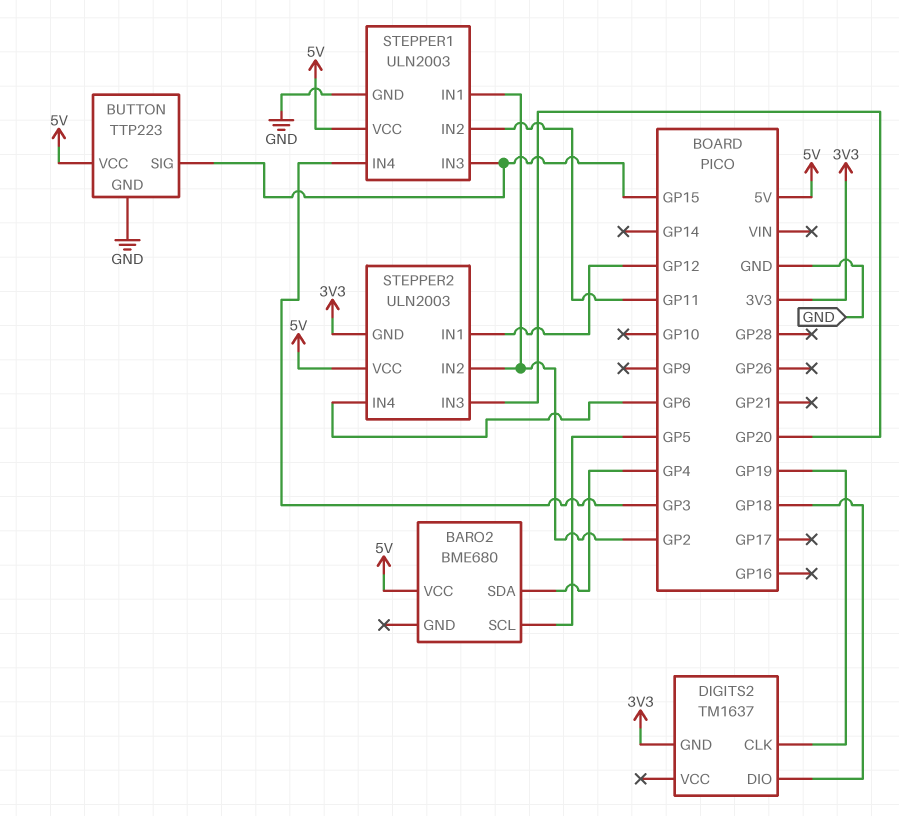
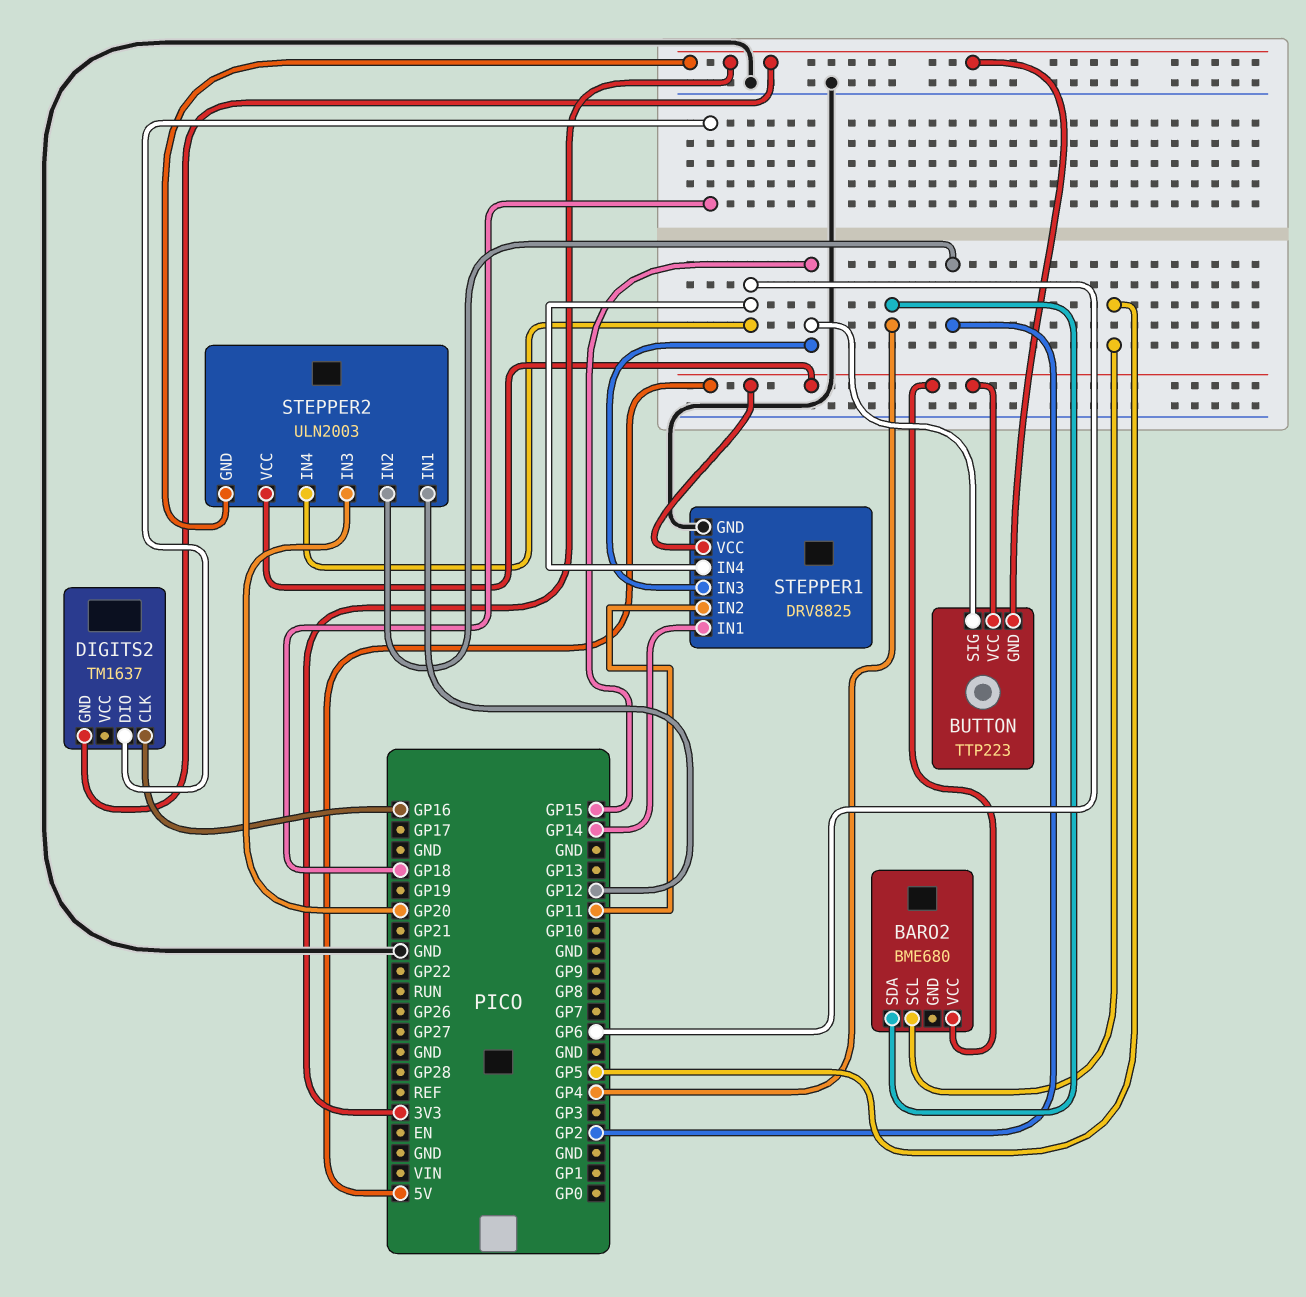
BUTTON pin GND: GND -> 3V3
DIGITS2 pin CLK: GP19 -> GP16
STEPPER1: ULN2003 -> DRV8825
STEPPER1 pin IN1: GP2 -> GP14
STEPPER1 pin IN4: GP3 -> GP6

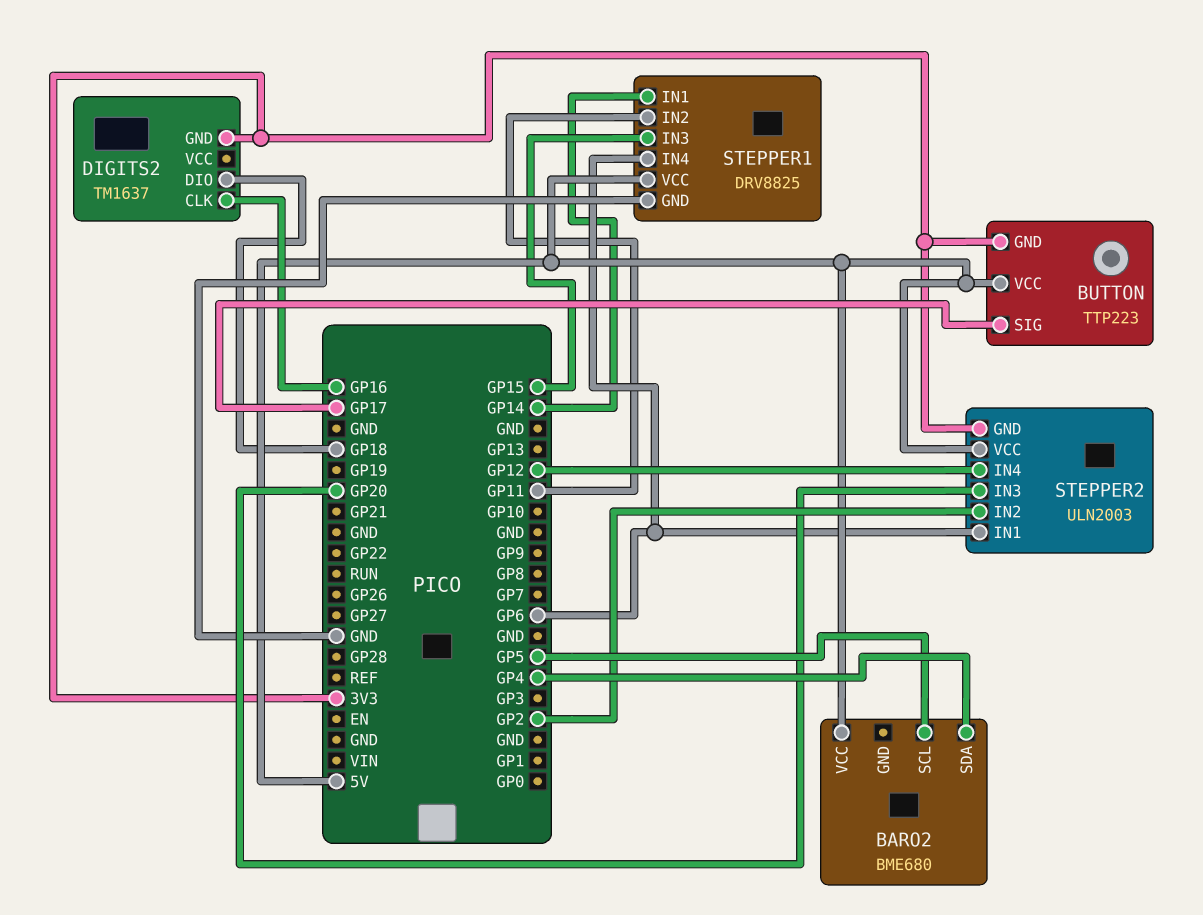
BUTTON pin SIG: GP15 -> GP17
STEPPER2 pin IN1: GP12 -> GP6
STEPPER2 pin IN4: GP6 -> GP12

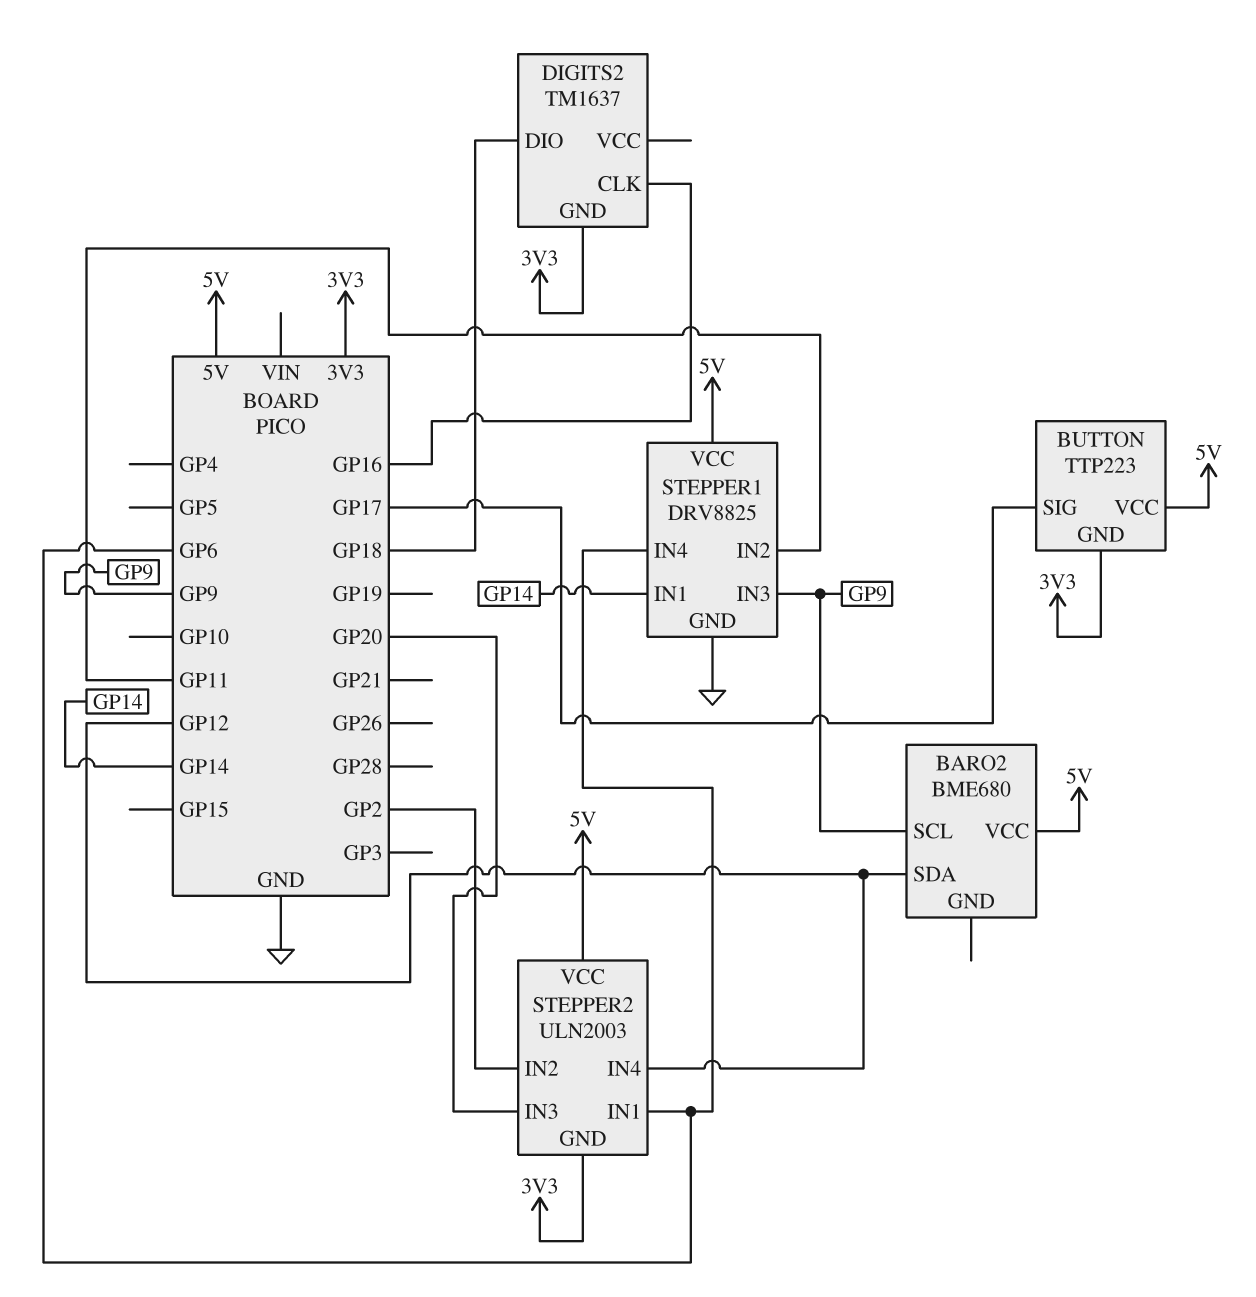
BARO2 pin SCL: GP5 -> GP9
BARO2 pin SDA: GP4 -> GP12
STEPPER1 pin IN3: GP15 -> GP9

